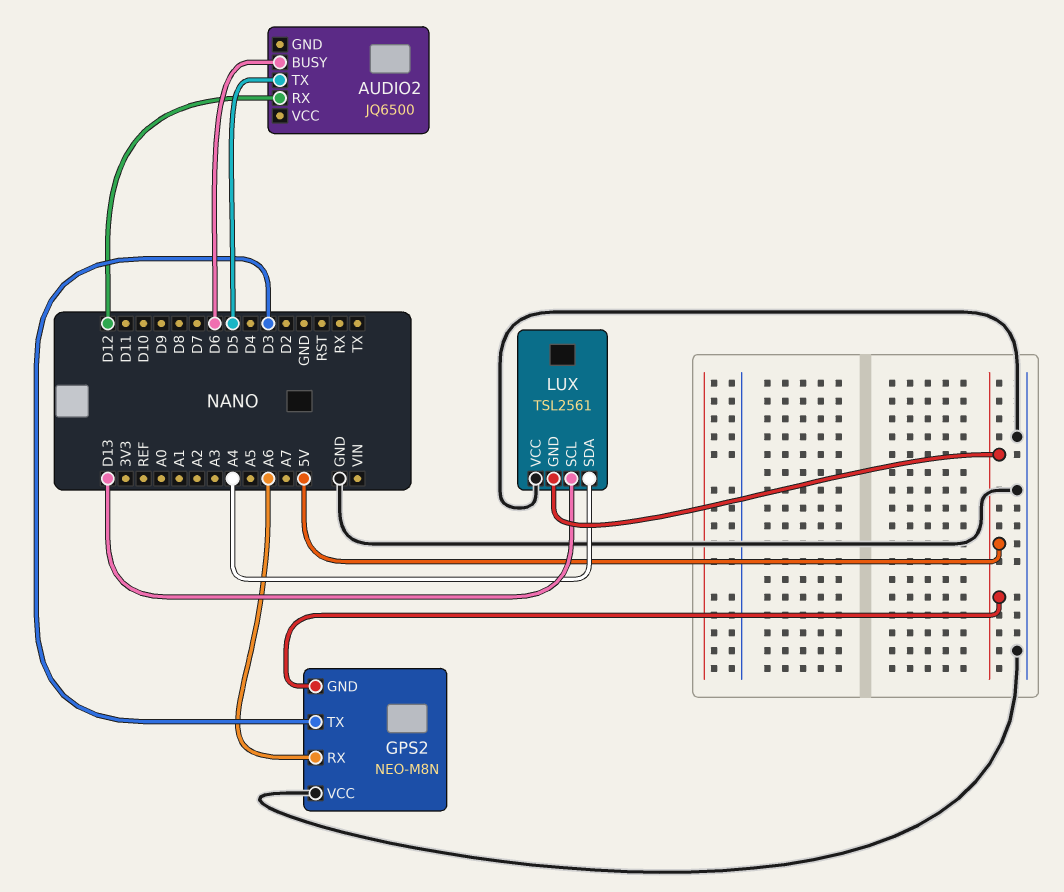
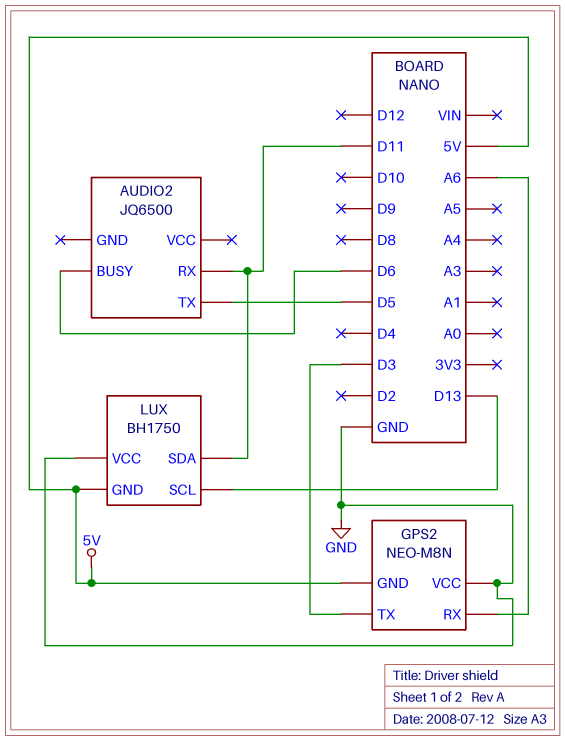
AUDIO2 pin RX: D12 -> D11
LUX: TSL2561 -> BH1750
LUX pin SDA: A4 -> D11

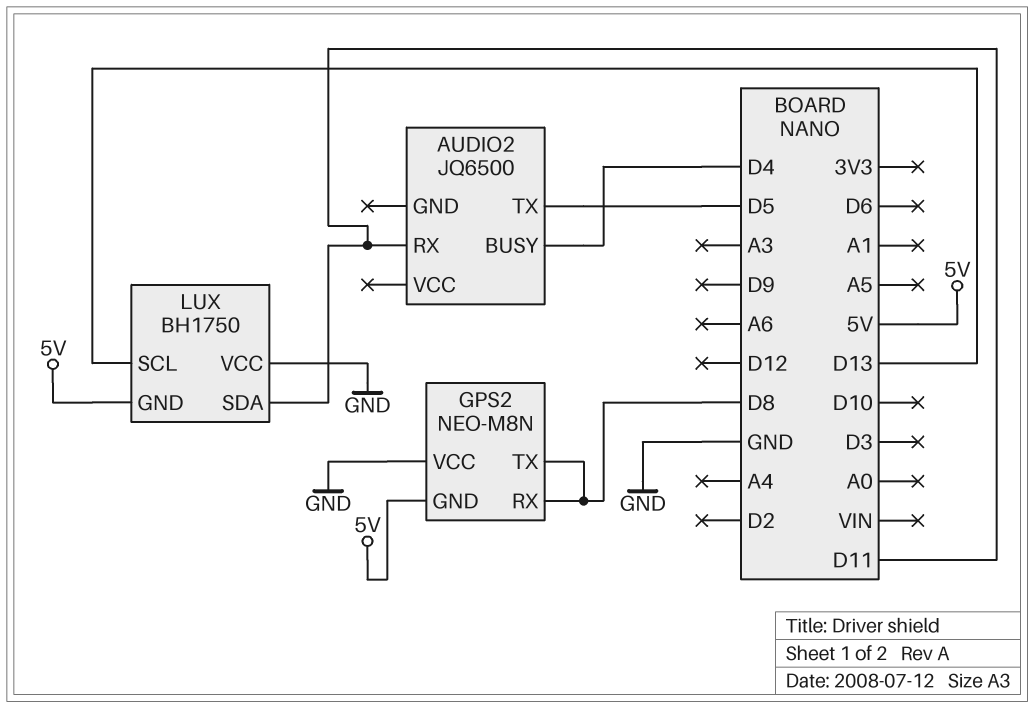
AUDIO2 pin BUSY: D6 -> D4
GPS2 pin RX: A6 -> D8
GPS2 pin TX: D3 -> D8

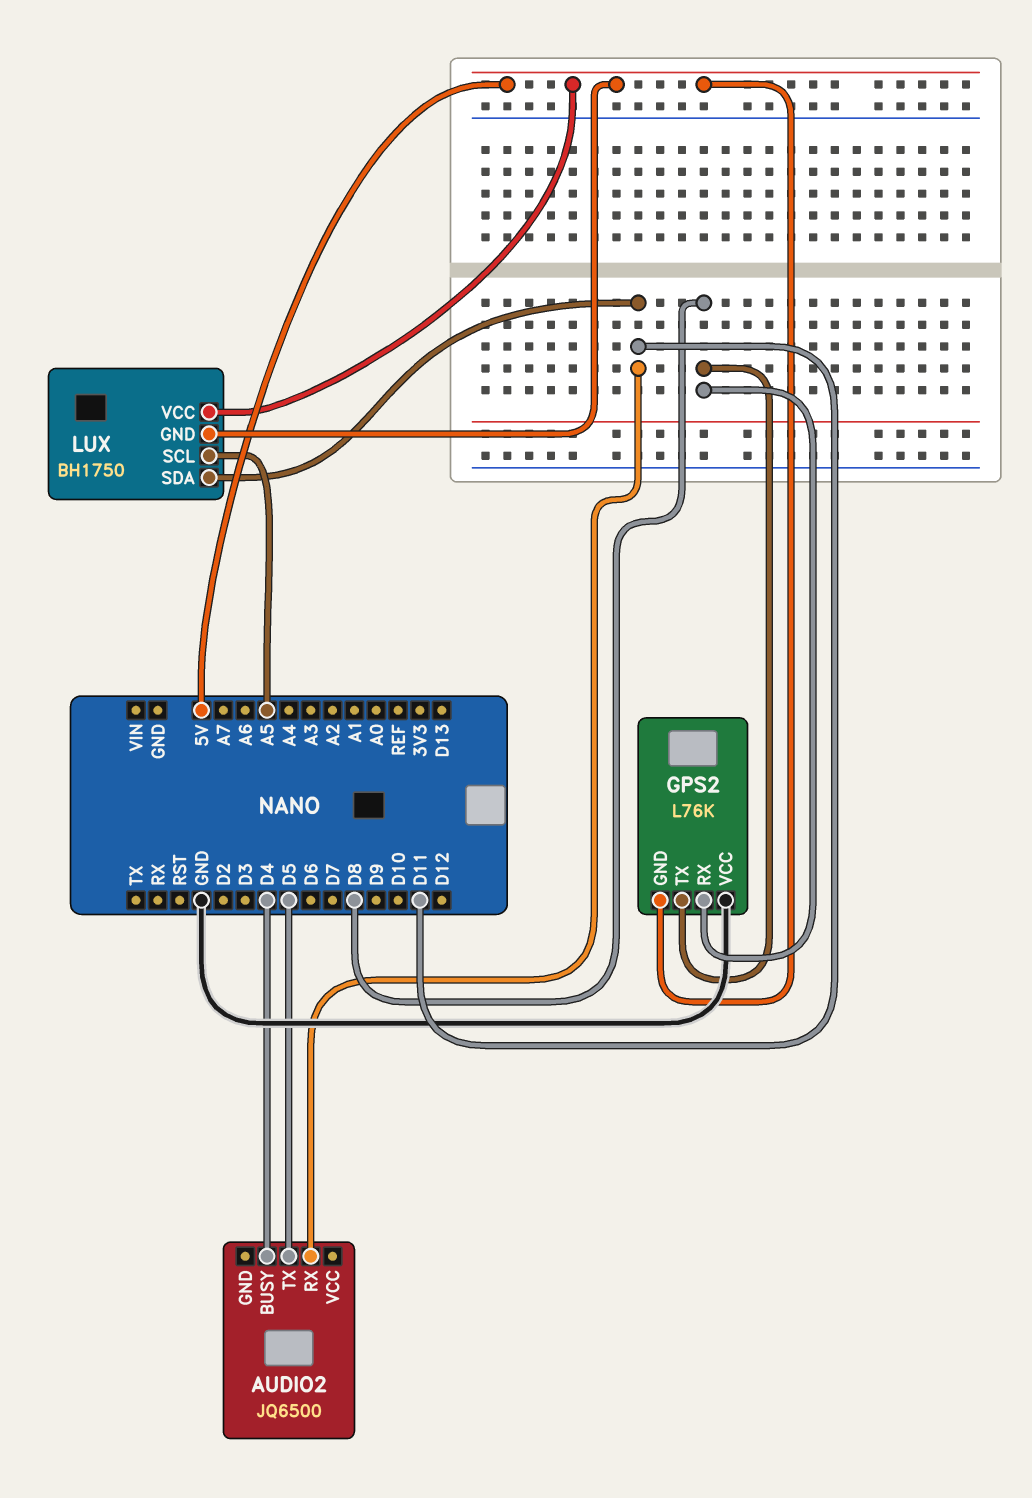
GPS2: NEO-M8N -> L76K
LUX pin SCL: D13 -> A5
LUX pin VCC: GND -> 5V

